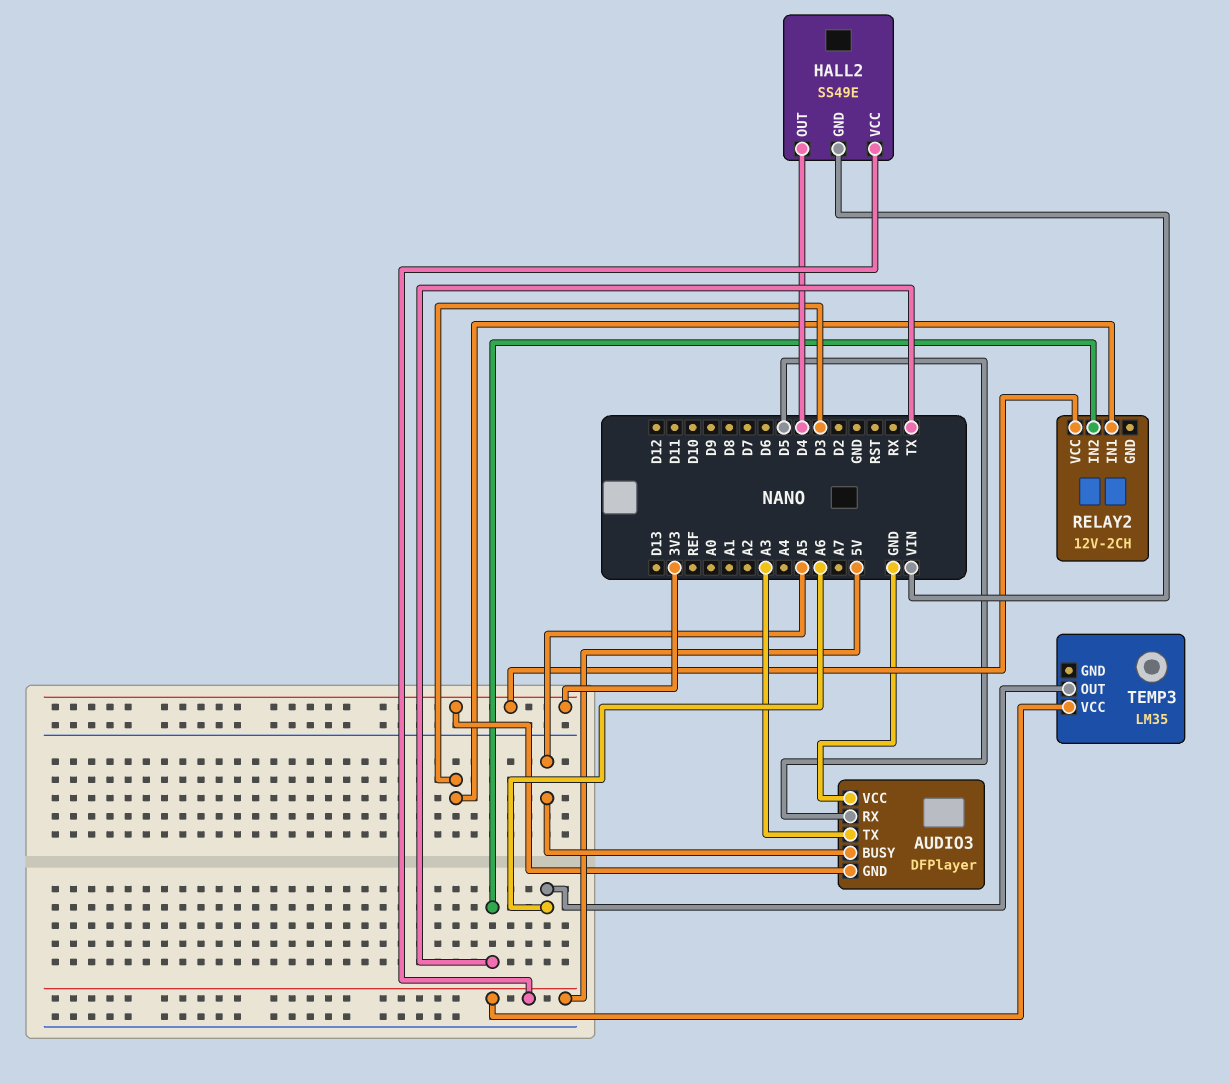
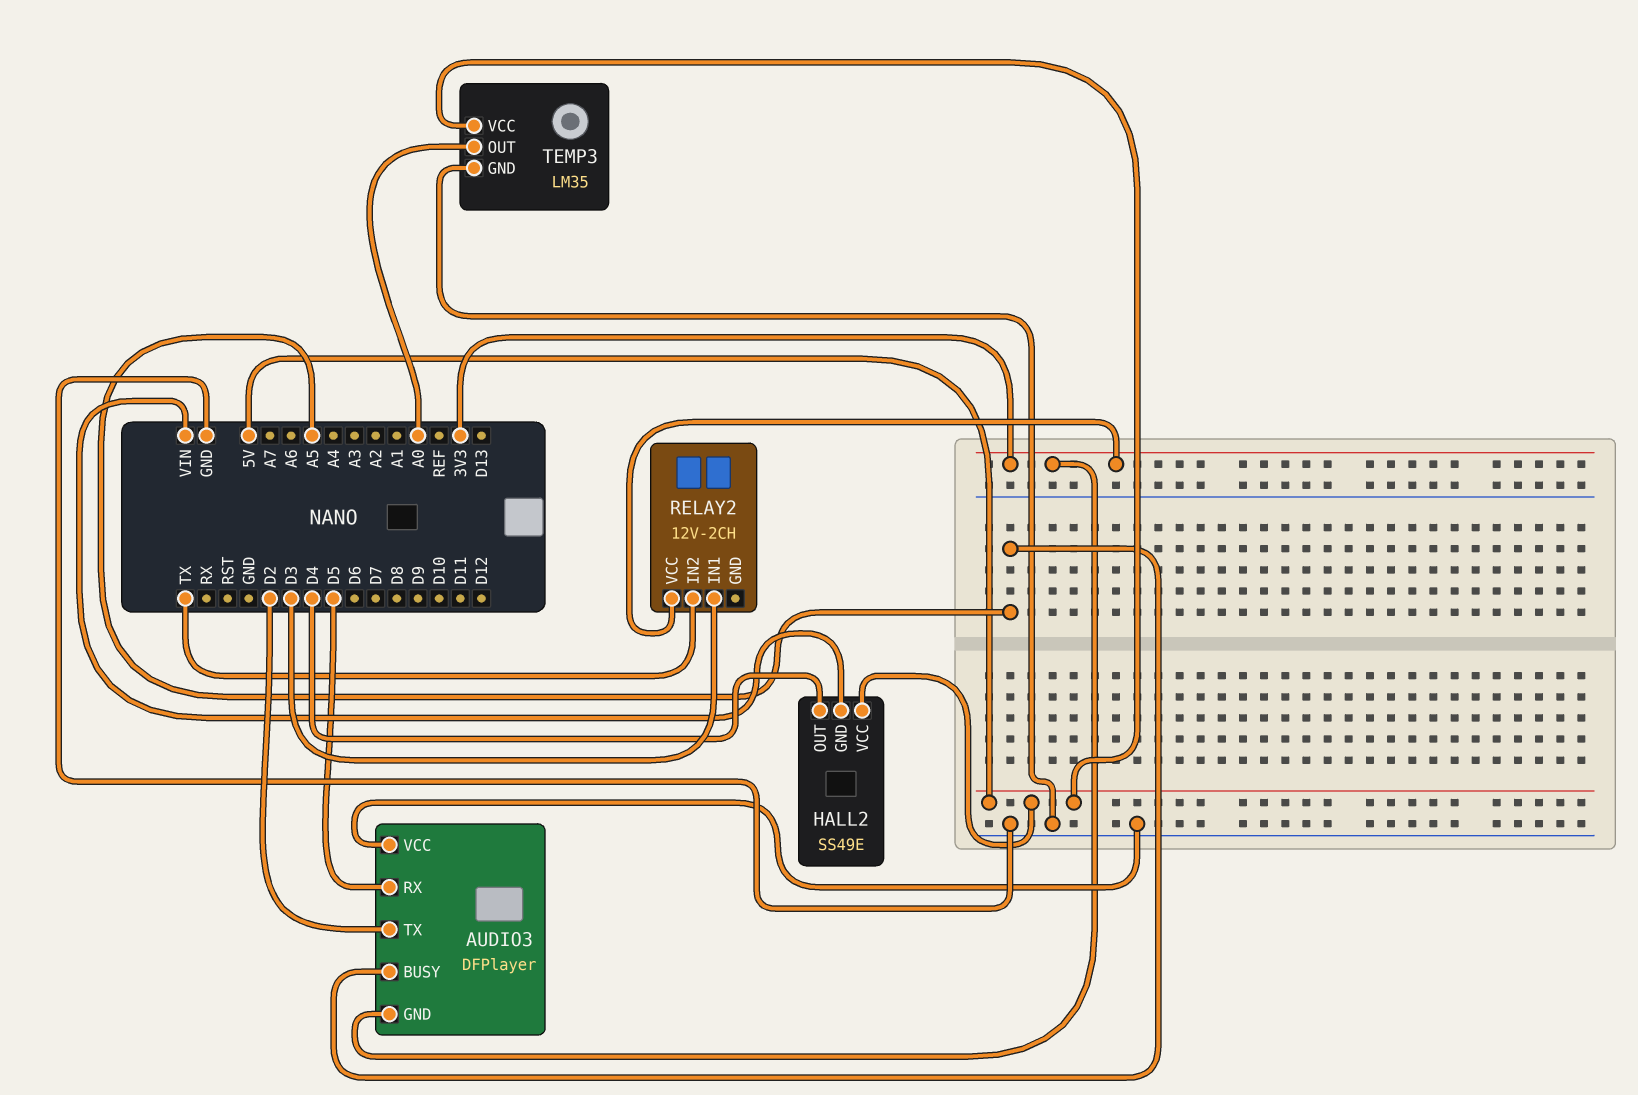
AUDIO3 pin TX: A3 -> D2
TEMP3 pin GND: none -> GND
TEMP3 pin OUT: A6 -> A0

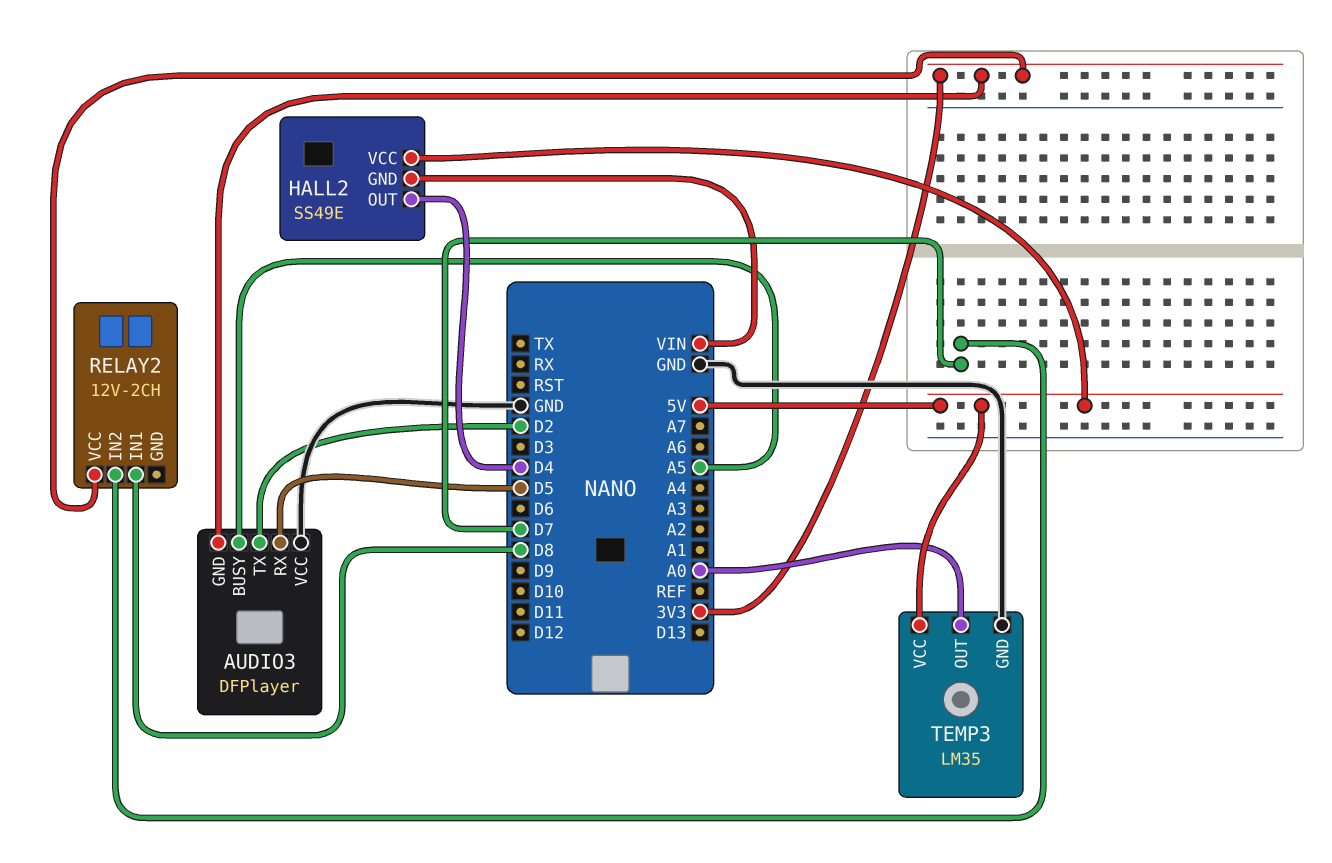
RELAY2 pin IN1: D3 -> D8
RELAY2 pin IN2: TX -> D7

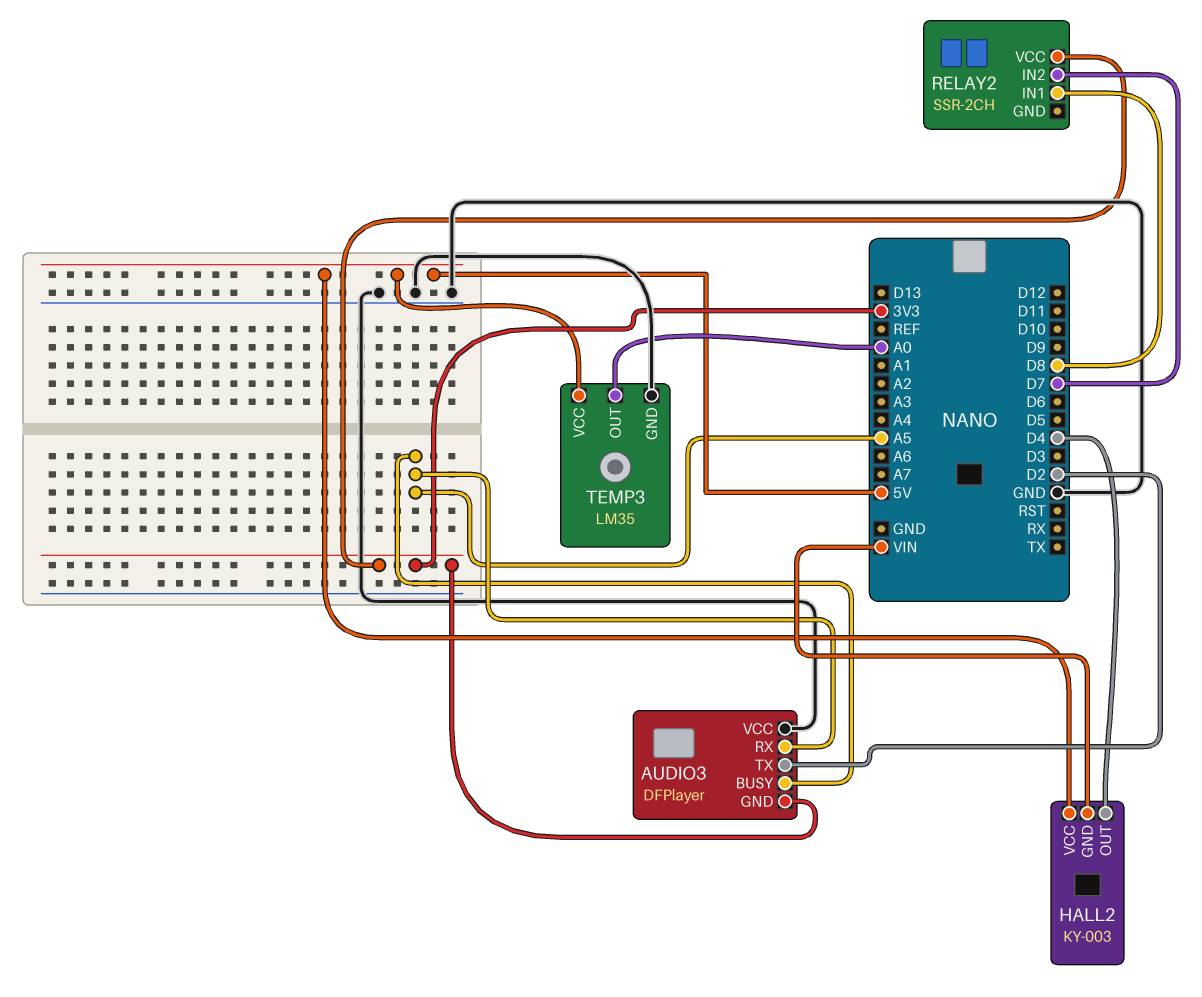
AUDIO3 pin RX: D5 -> A5
HALL2: SS49E -> KY-003
RELAY2: 12V-2CH -> SSR-2CH

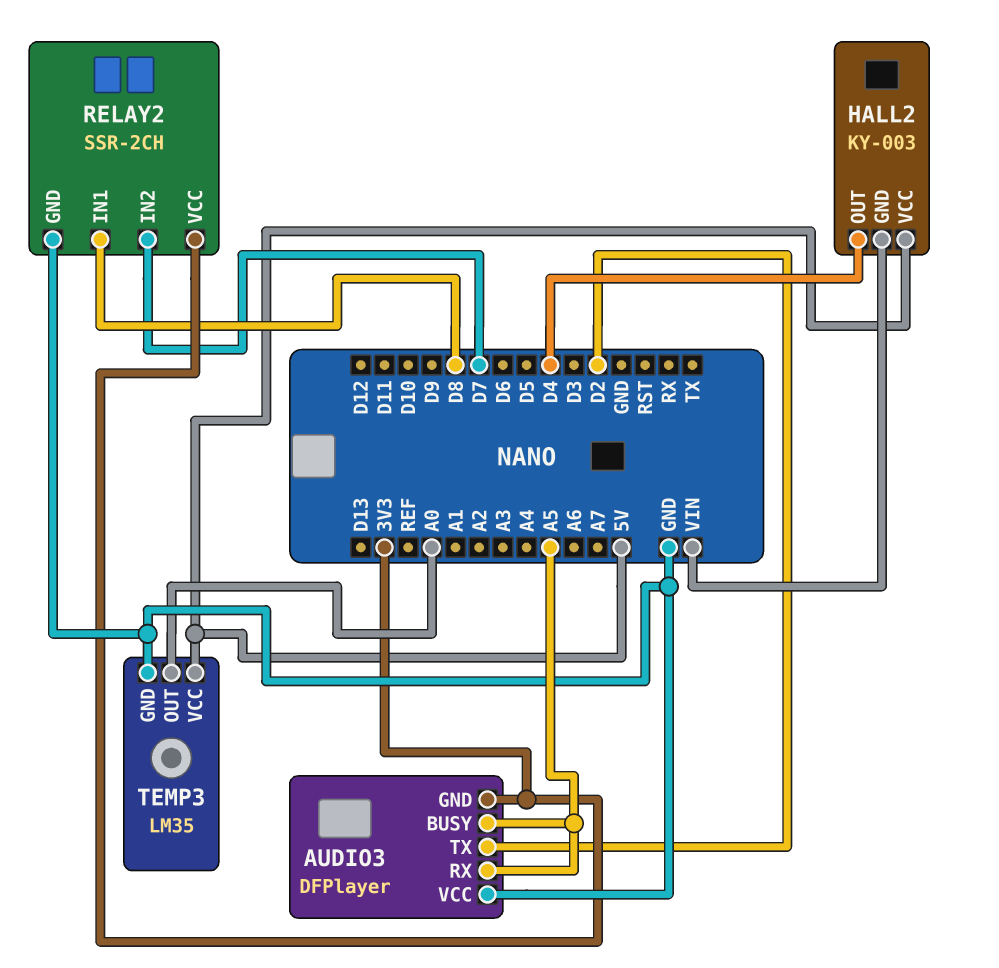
RELAY2 pin GND: none -> GND

